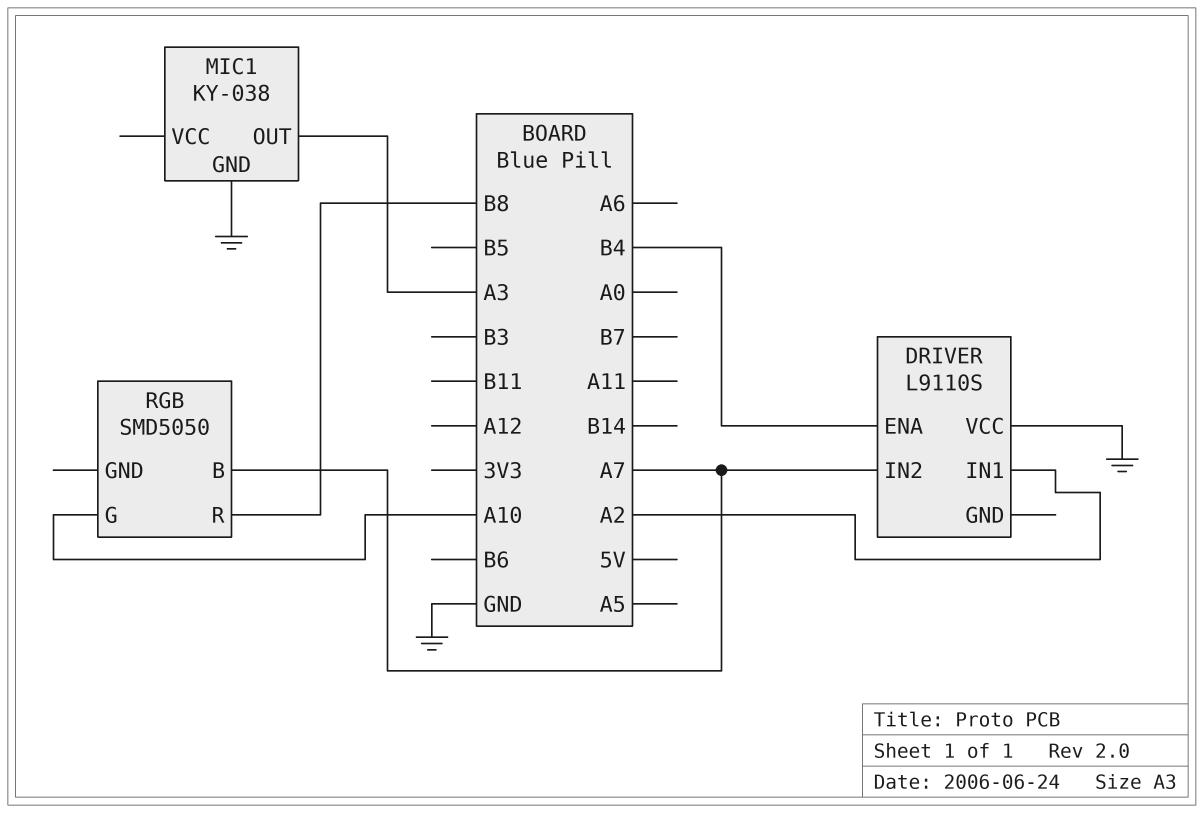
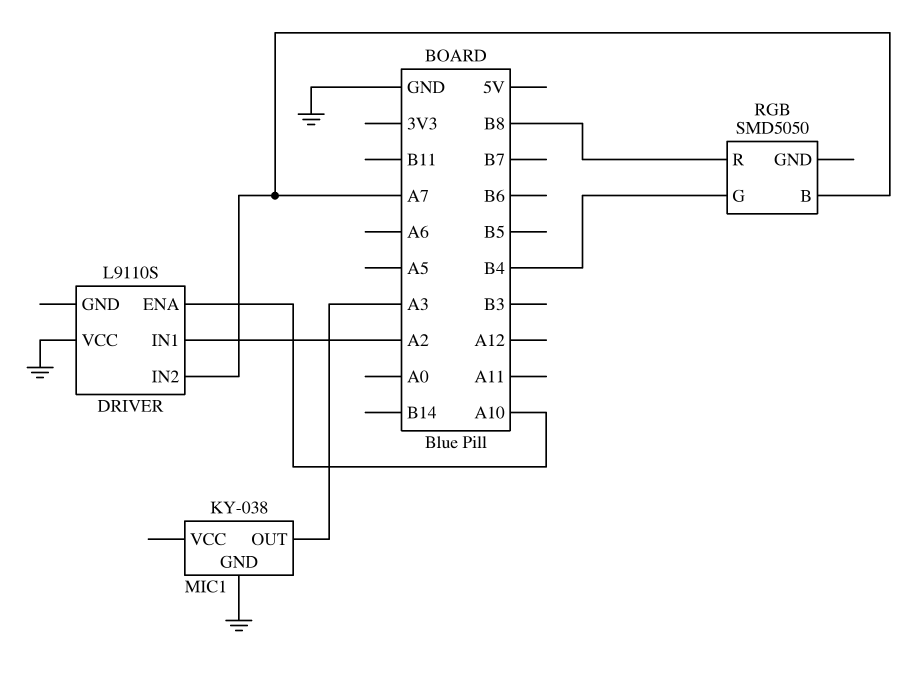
DRIVER pin ENA: B4 -> A10
RGB pin G: A10 -> B4

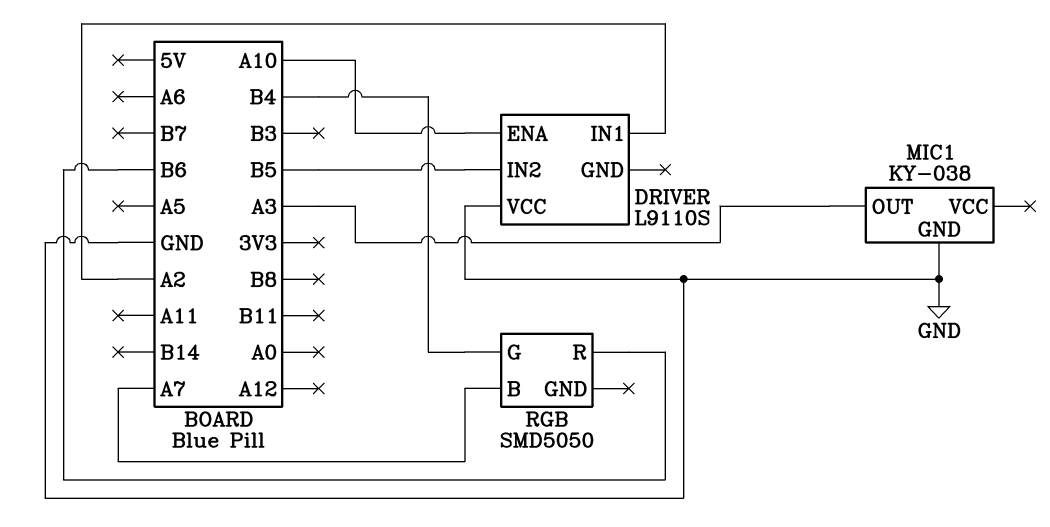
DRIVER pin IN2: A7 -> B5
RGB pin R: B8 -> B6

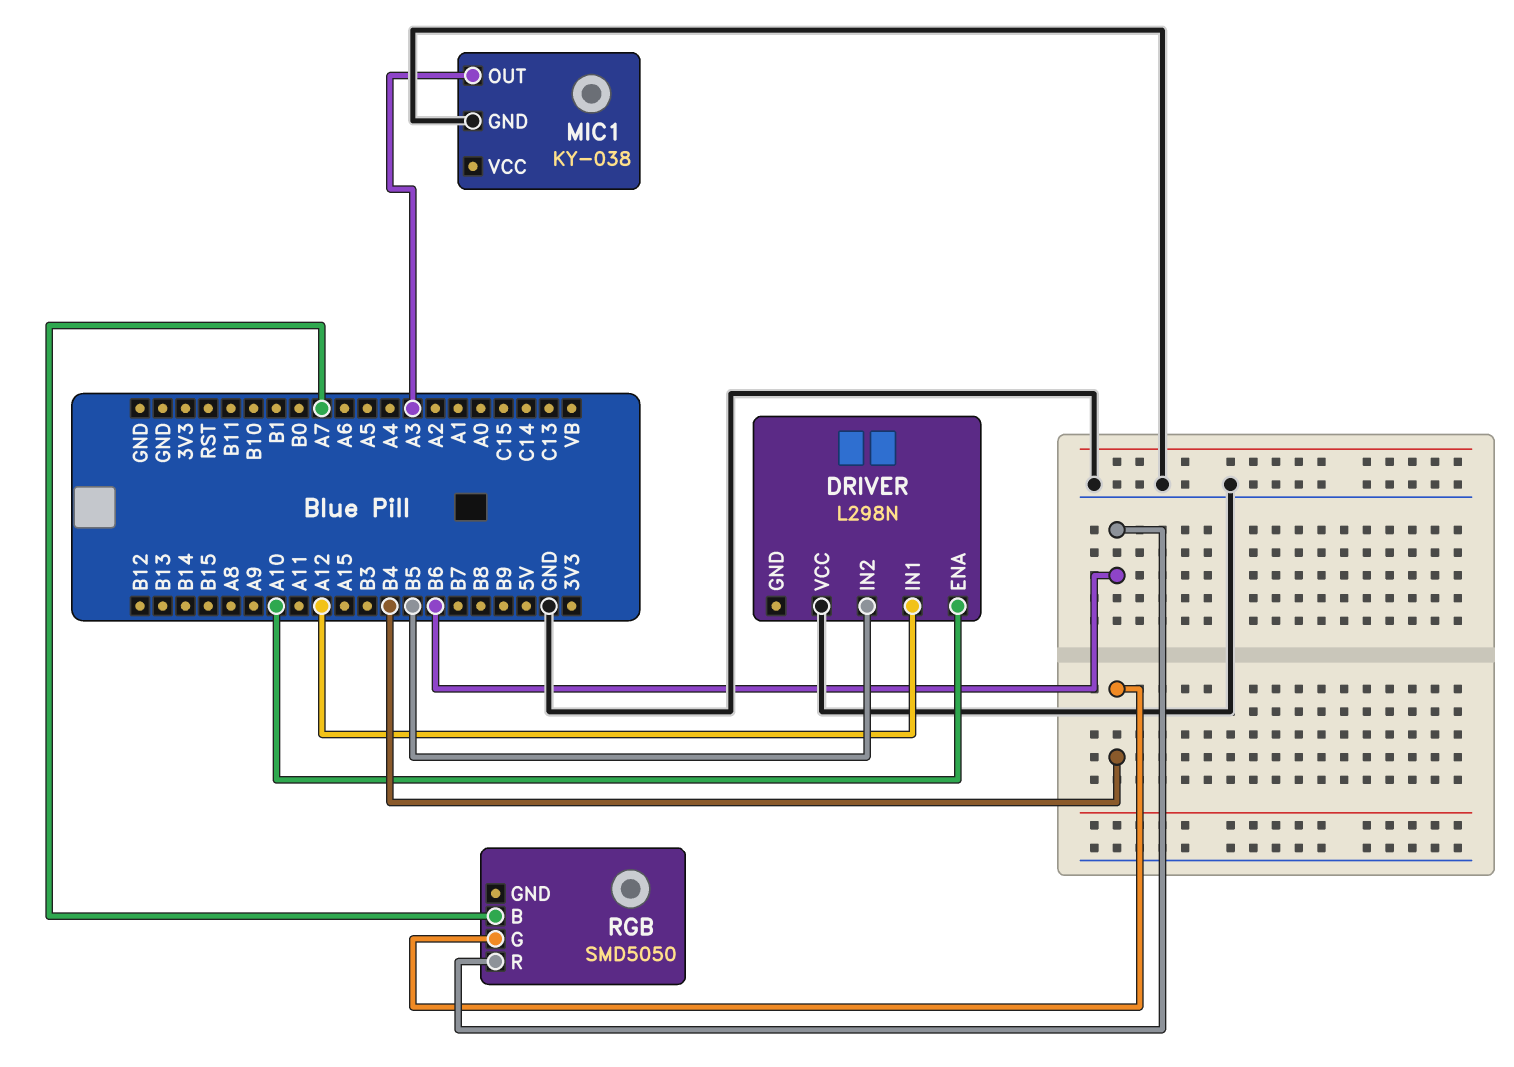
DRIVER: L9110S -> L298N
DRIVER pin IN1: A2 -> A12

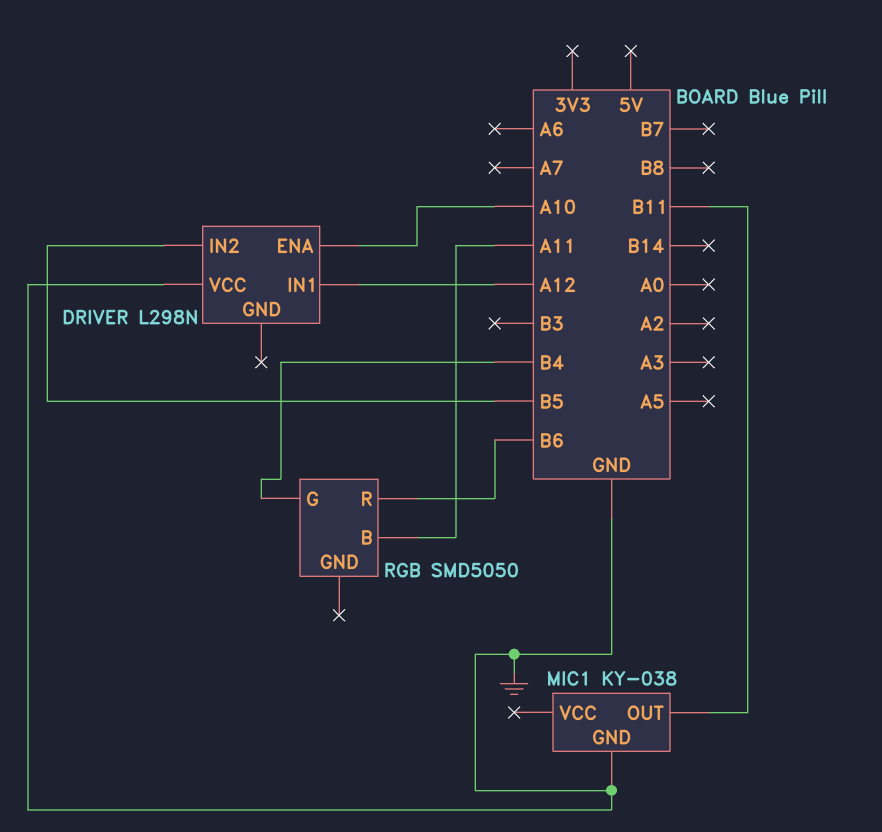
MIC1 pin OUT: A3 -> B11
RGB pin B: A7 -> A11

